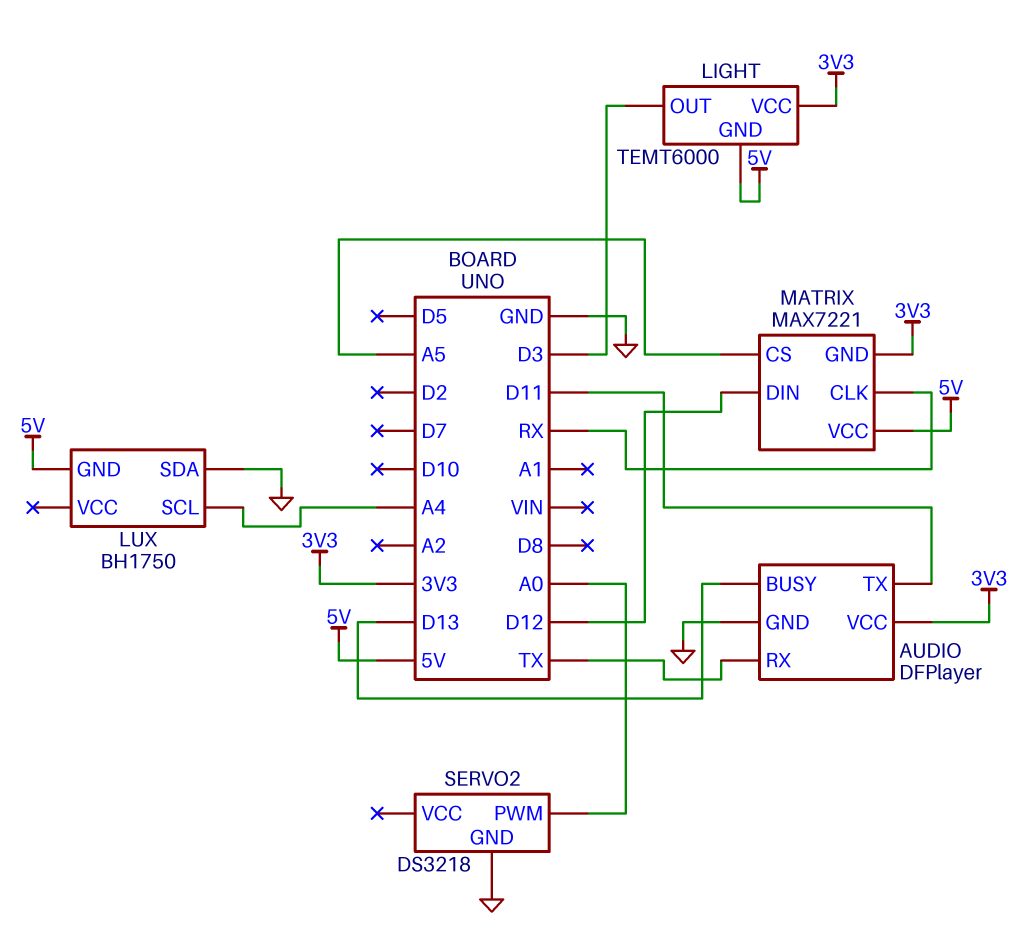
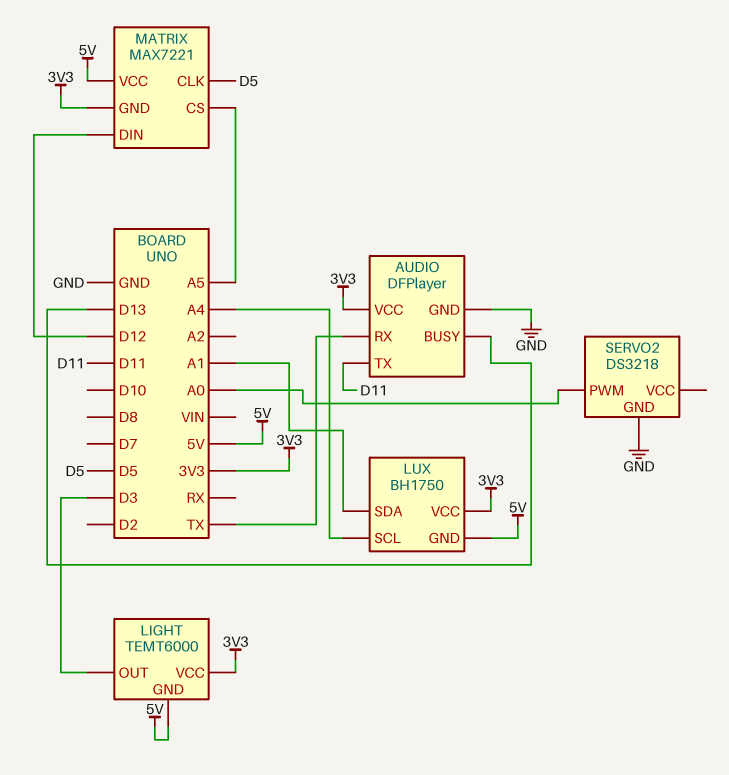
LUX pin SDA: GND -> A1
LUX pin VCC: none -> 3V3
MATRIX pin CLK: RX -> D5

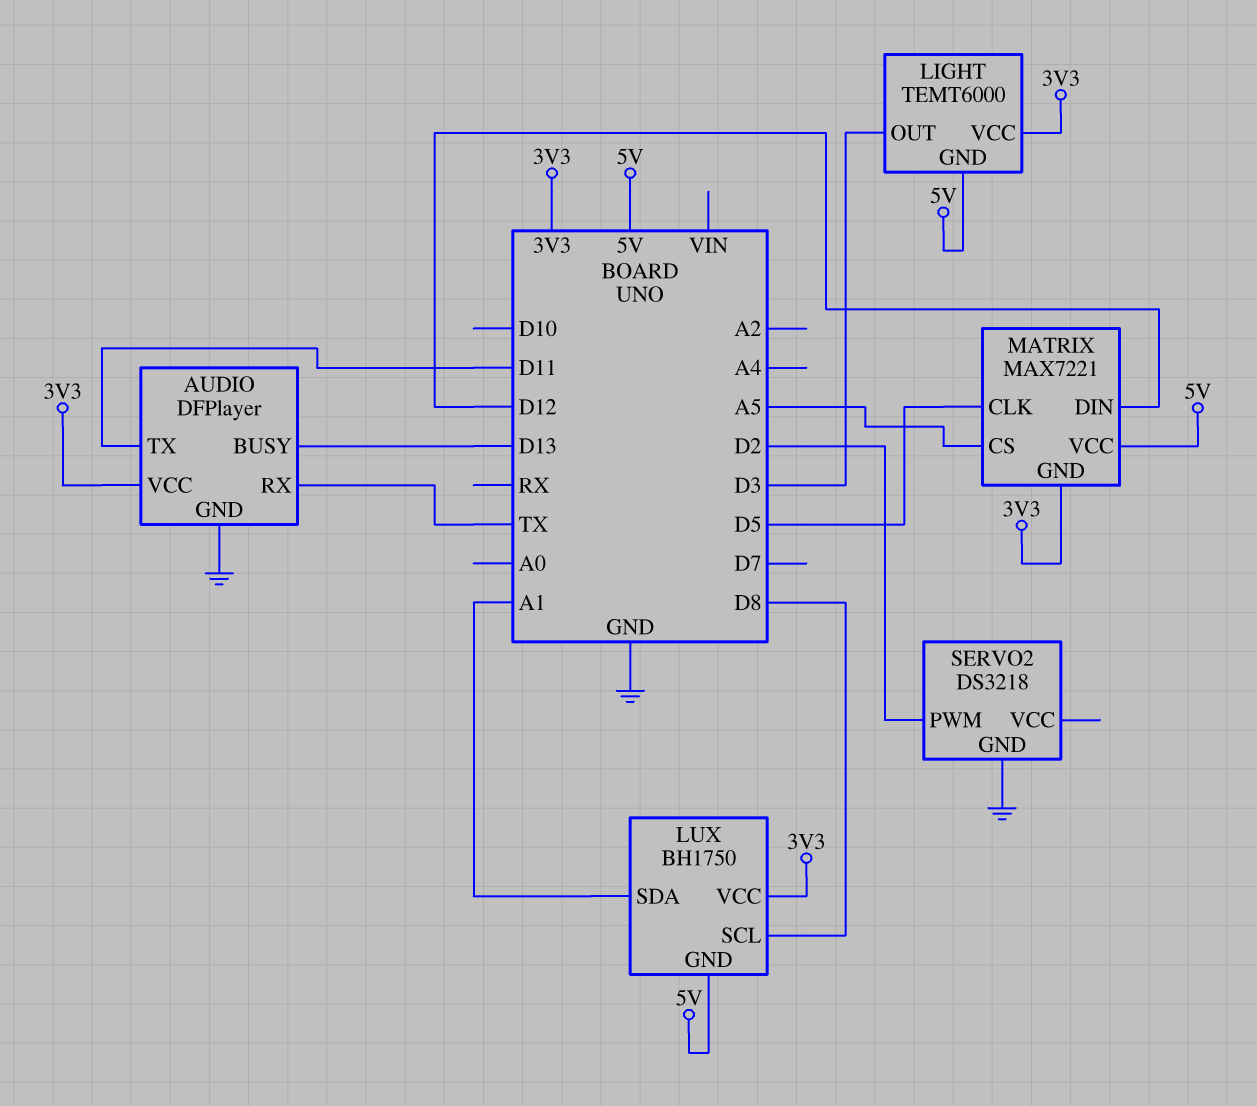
LUX pin SCL: A4 -> D8
SERVO2 pin PWM: A0 -> D2

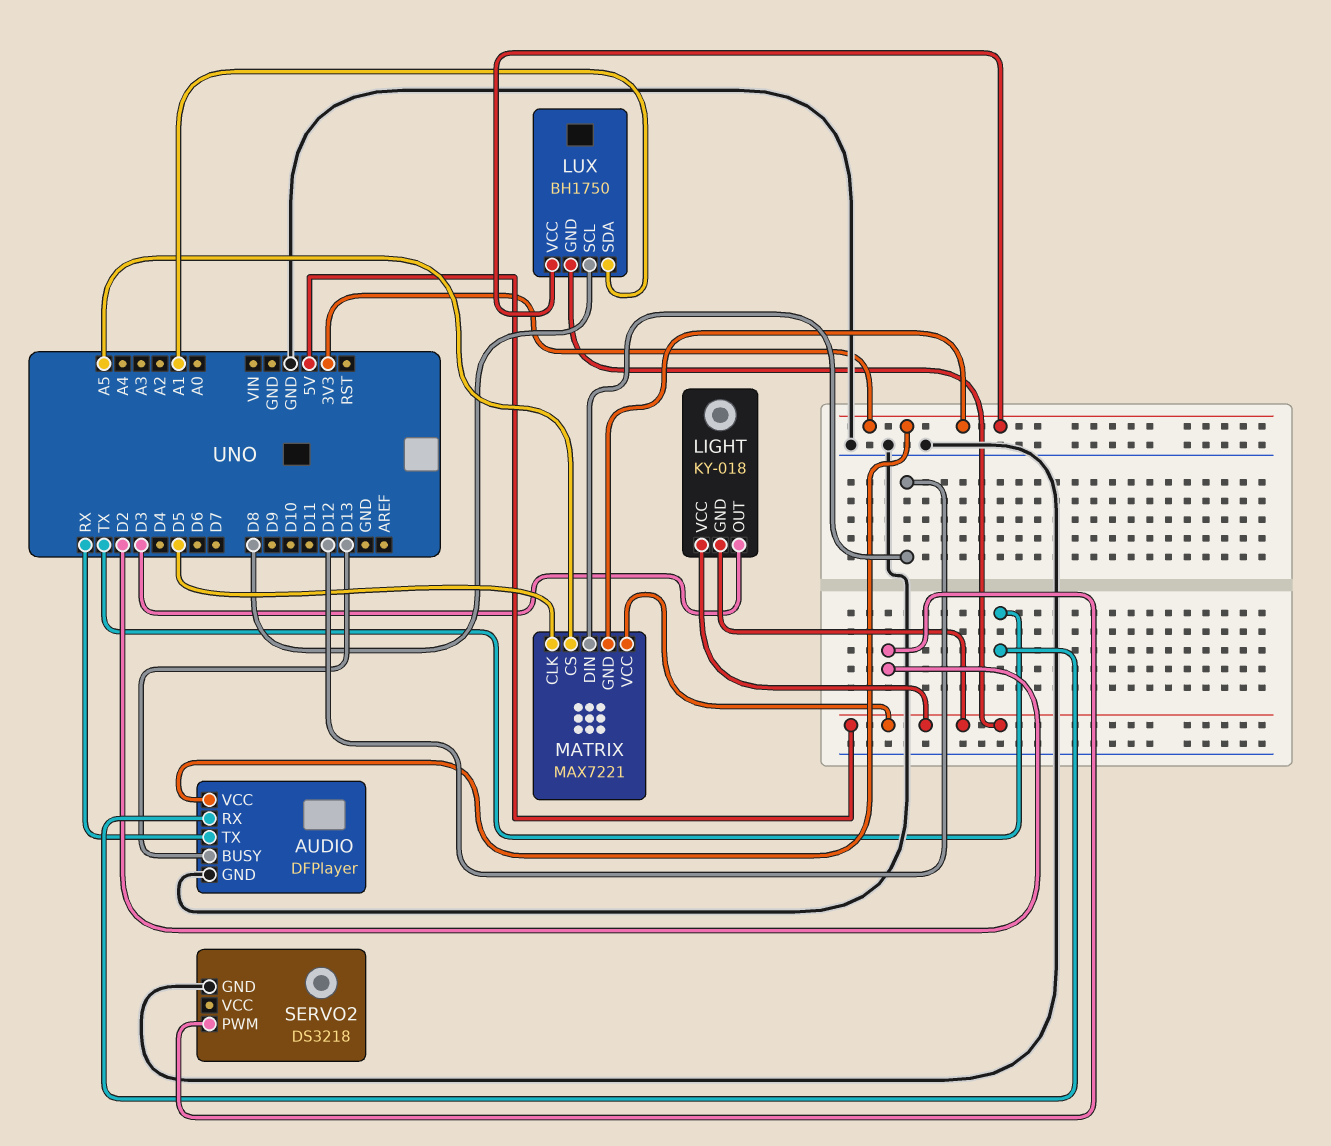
AUDIO pin TX: D11 -> RX
LIGHT: TEMT6000 -> KY-018
LIGHT pin VCC: 3V3 -> 5V

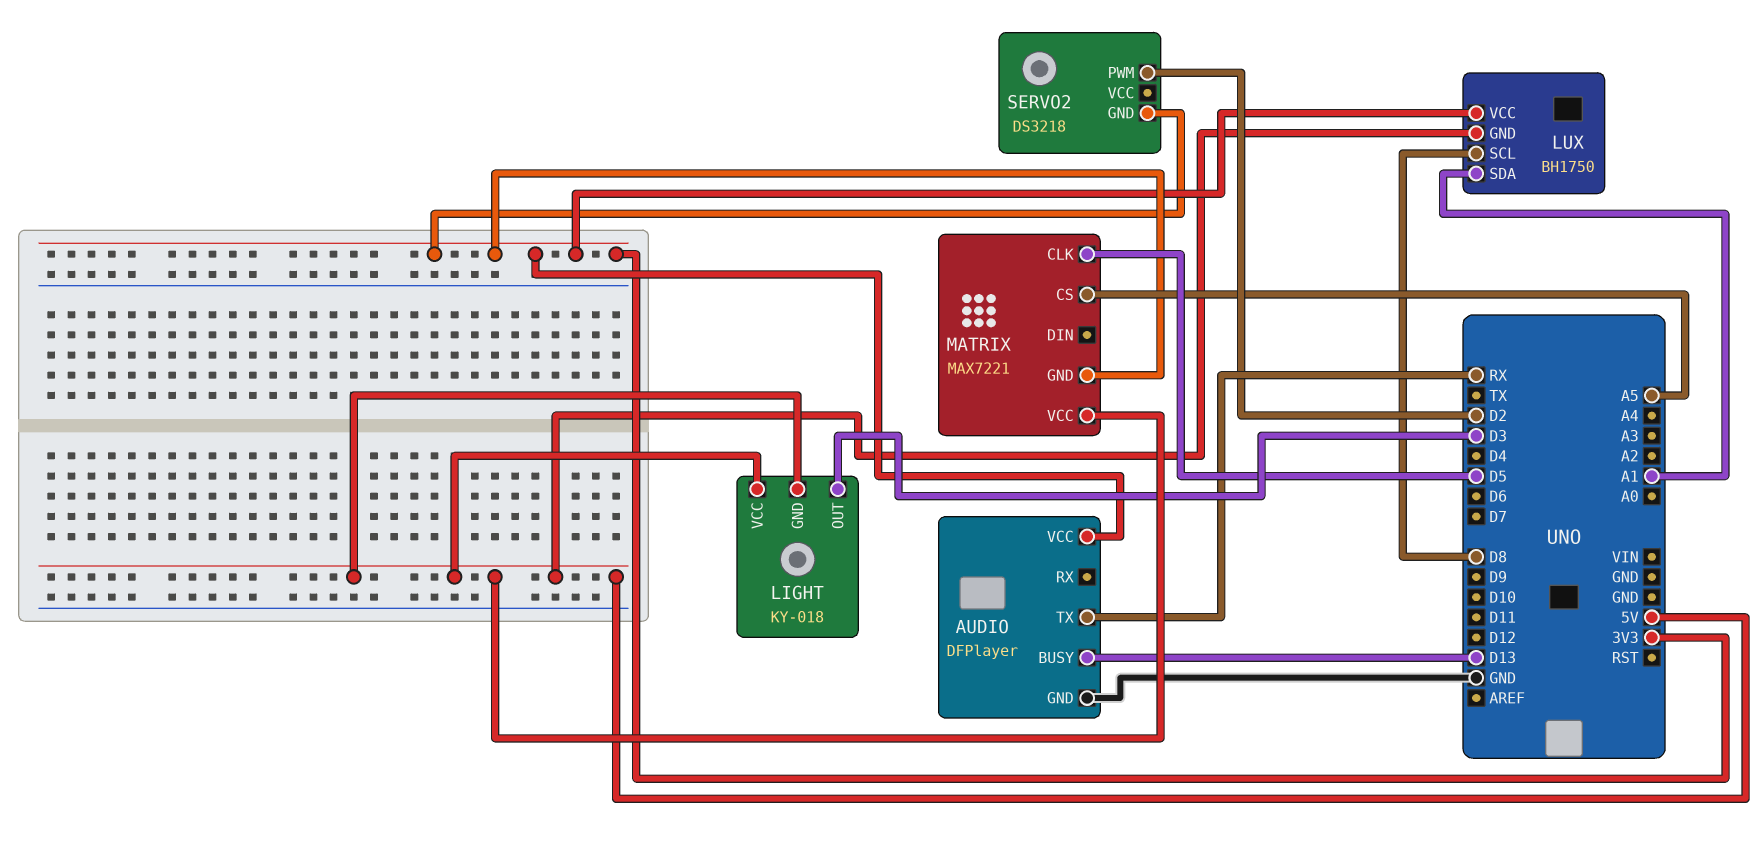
AUDIO pin RX: TX -> none
MATRIX pin DIN: D12 -> none
SERVO2 pin GND: GND -> 3V3

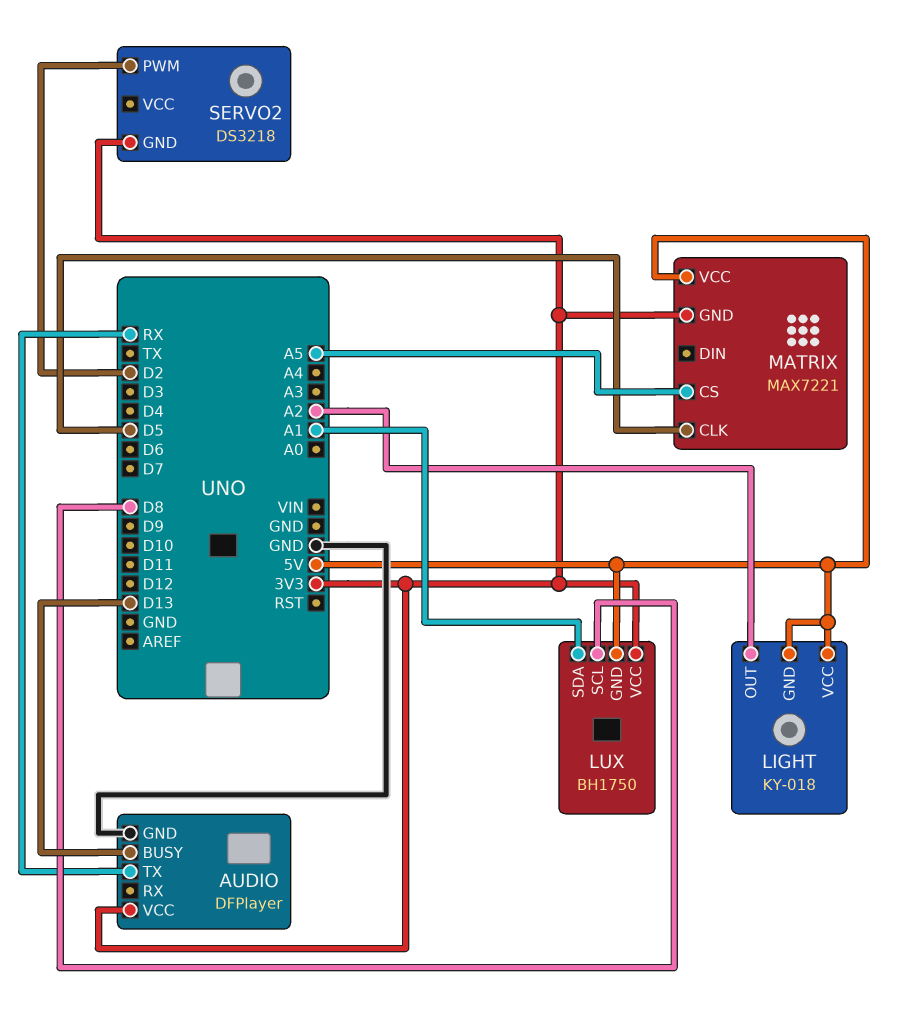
LIGHT pin OUT: D3 -> A2

